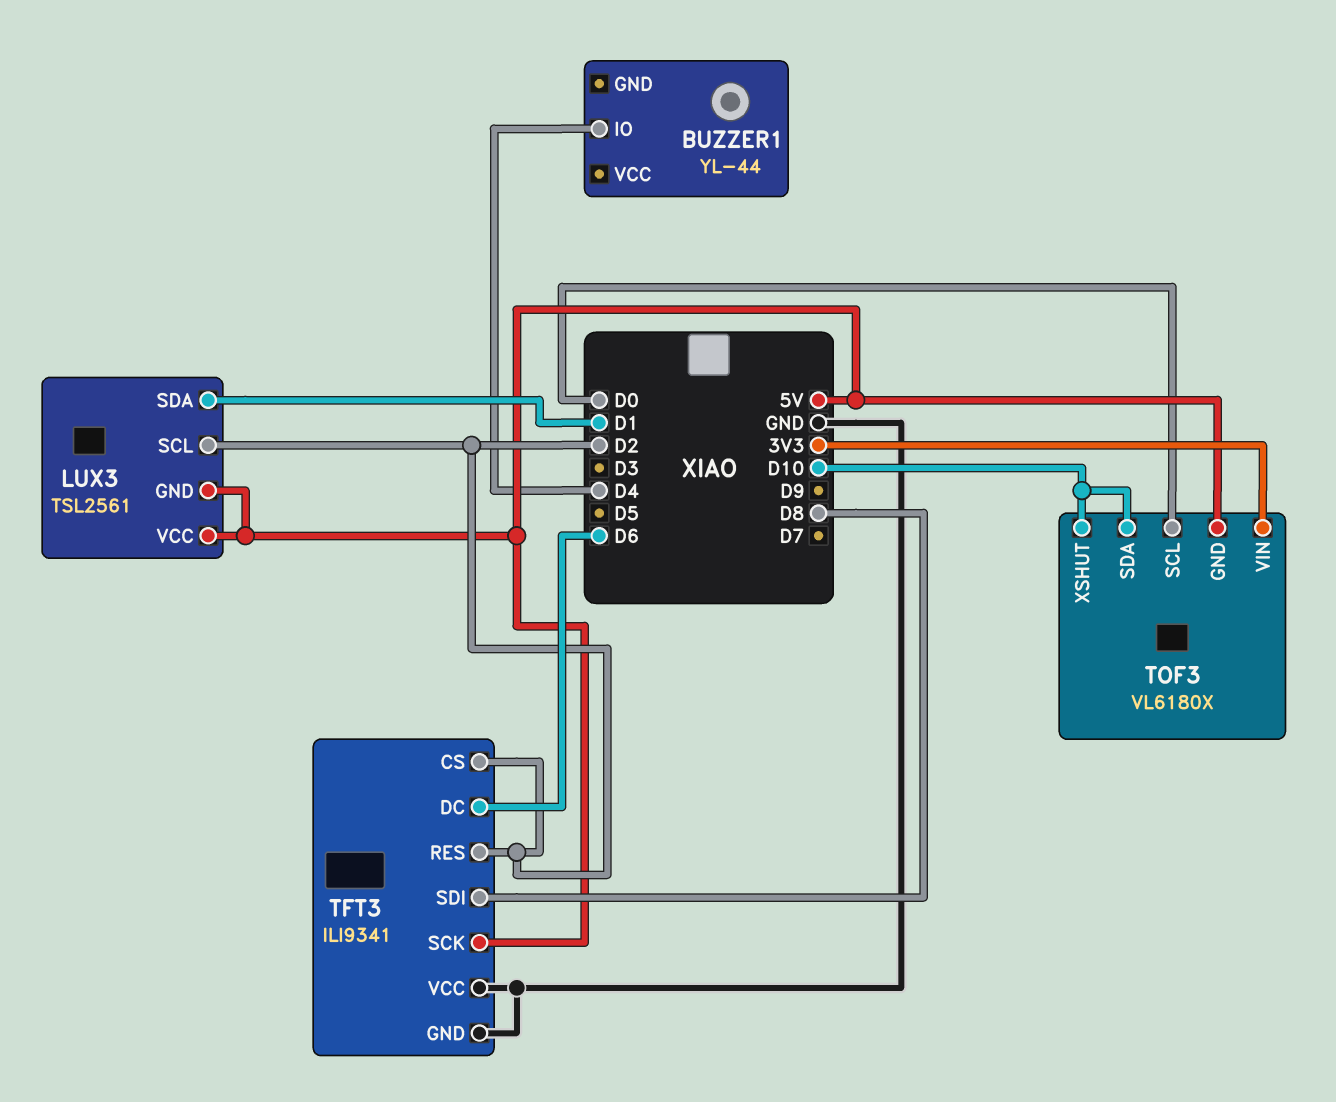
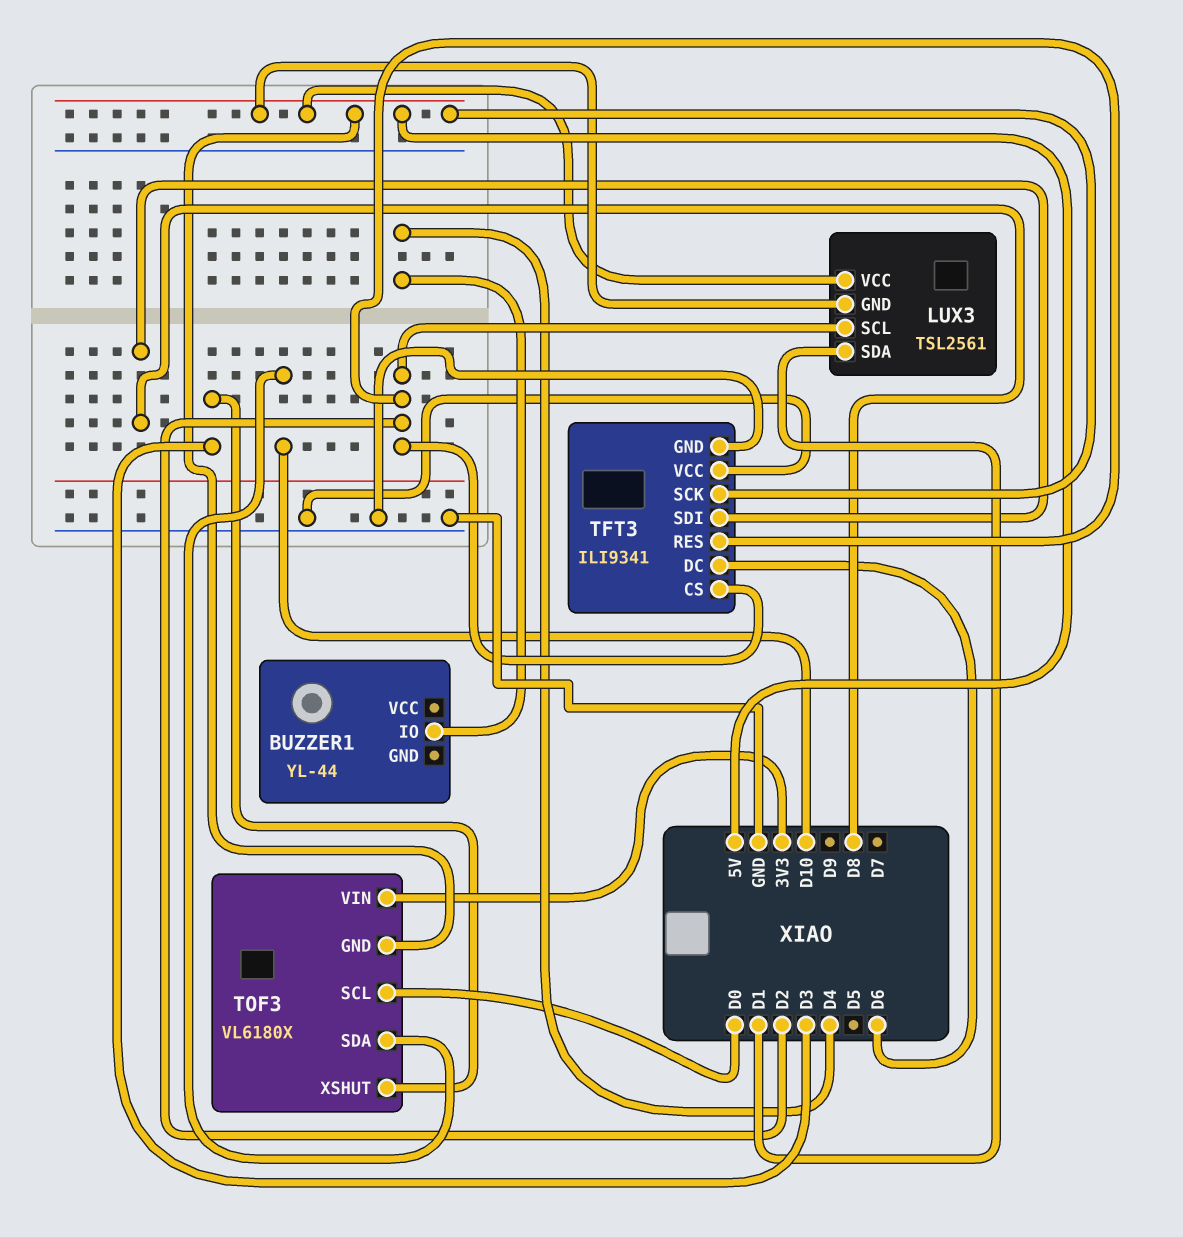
TOF3 pin XSHUT: D10 -> D3

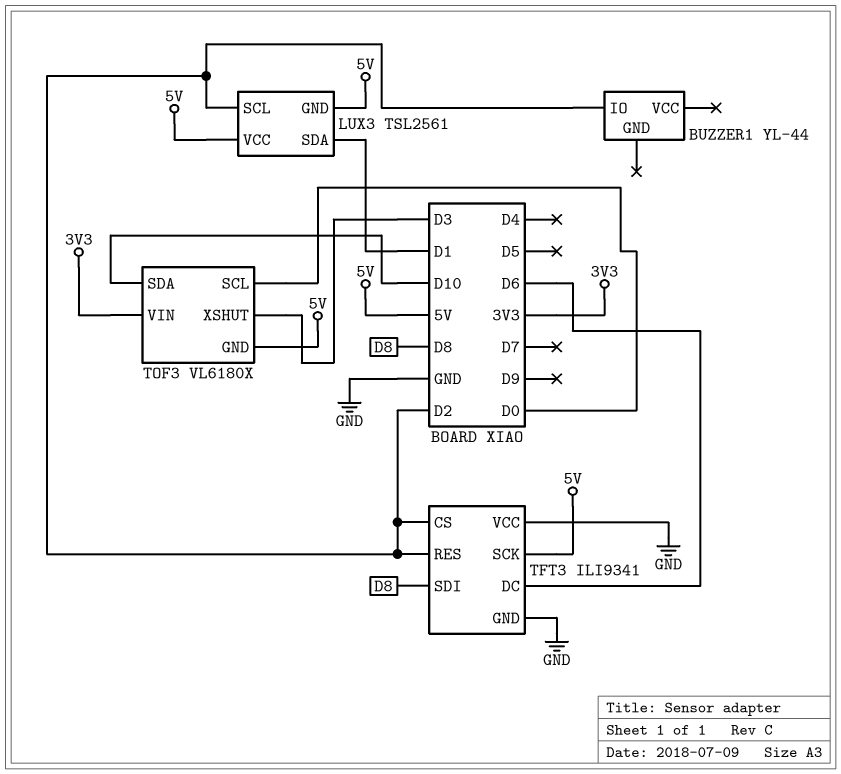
BUZZER1 pin IO: D4 -> D2

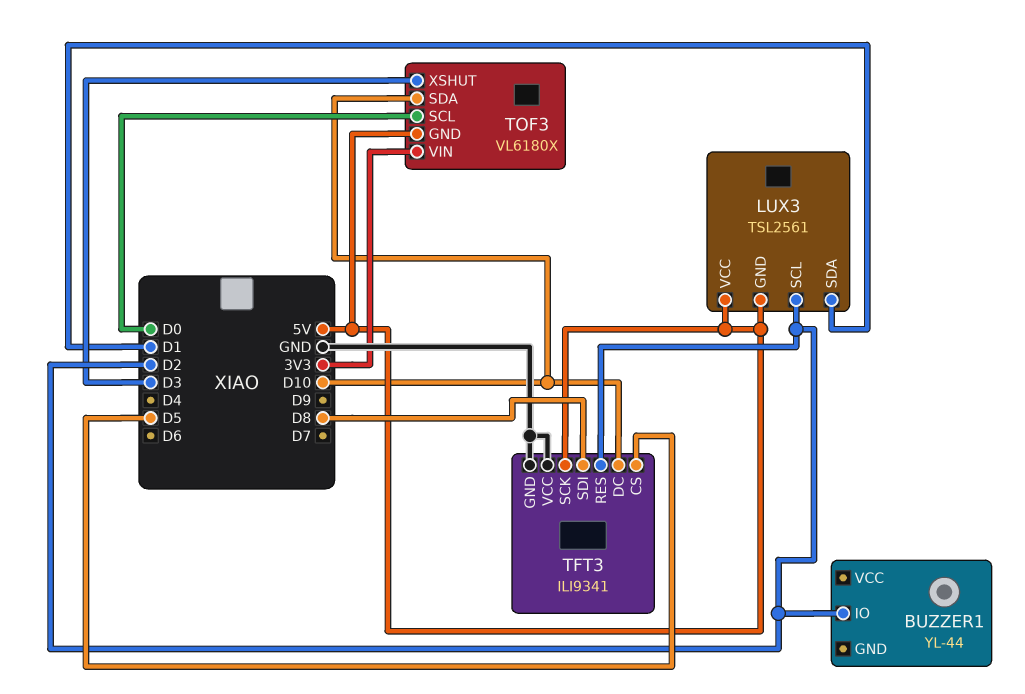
TFT3 pin CS: D2 -> D5
TFT3 pin DC: D6 -> D10

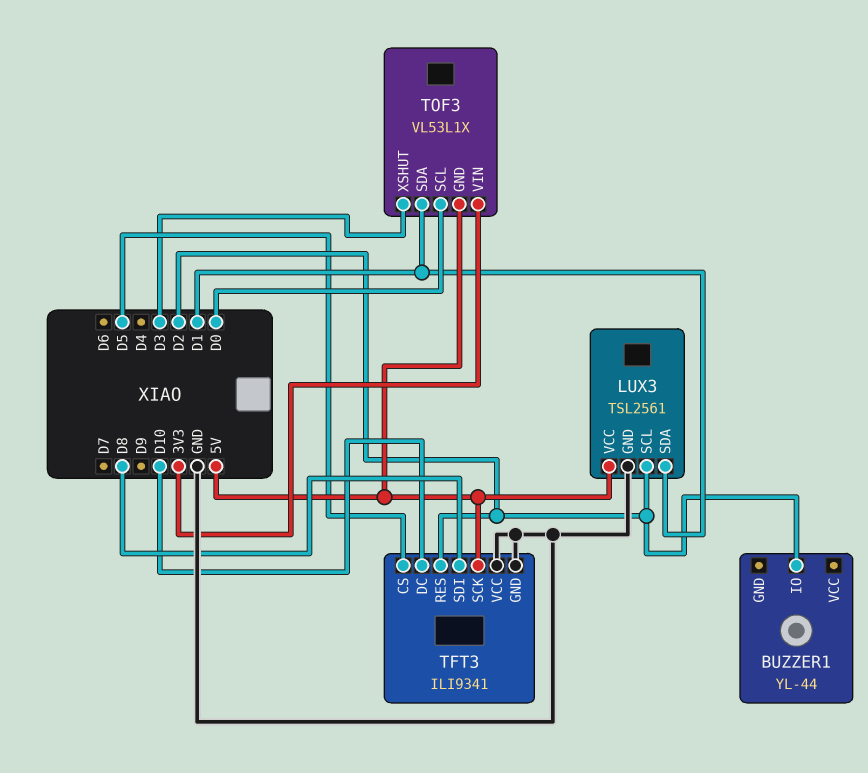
LUX3 pin GND: 5V -> GND
TOF3: VL6180X -> VL53L1X
TOF3 pin SDA: D10 -> D1

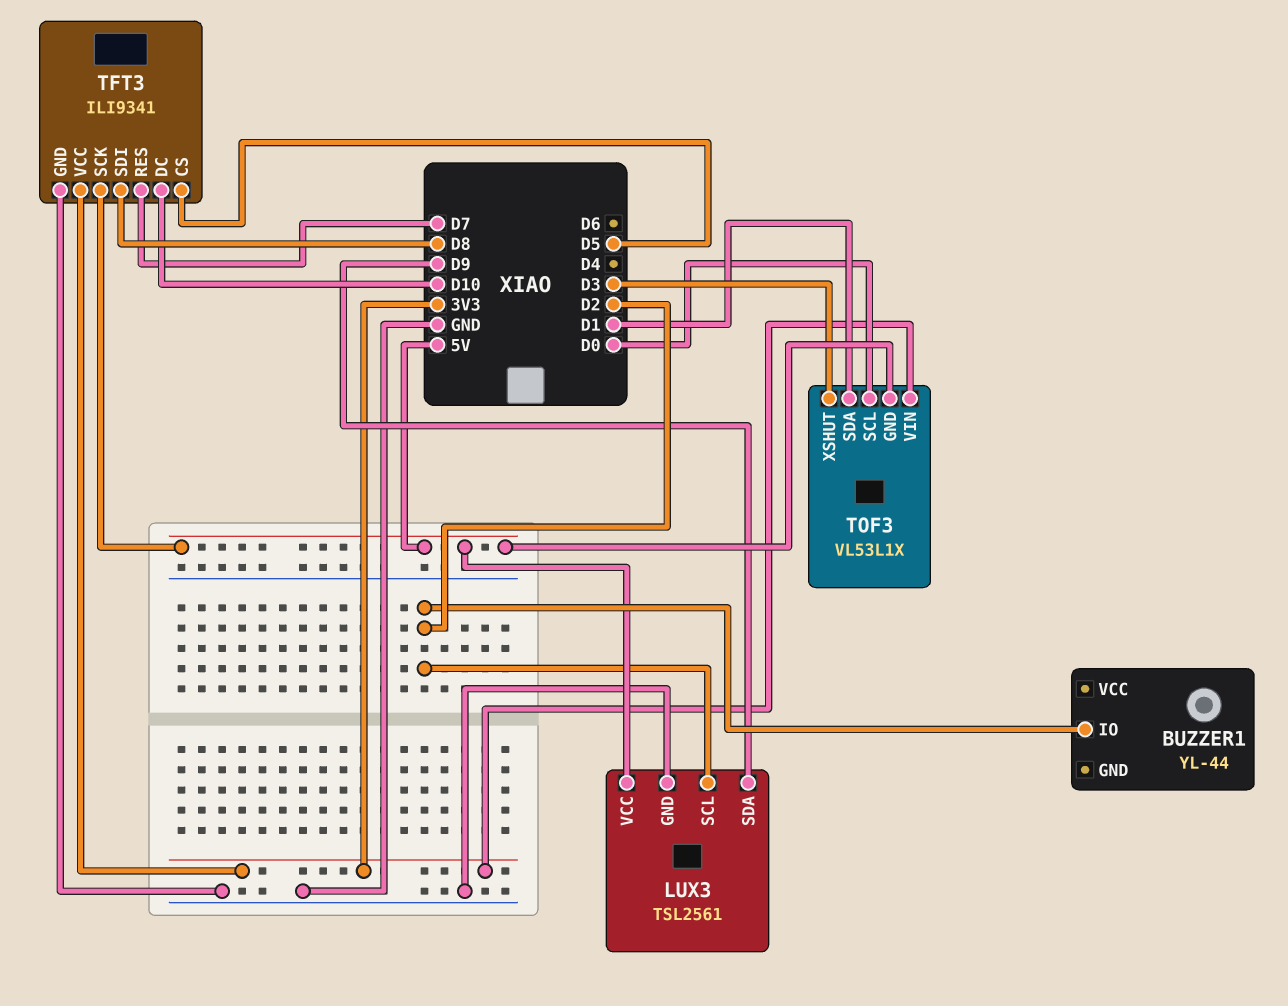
LUX3 pin SDA: D1 -> D9
TFT3 pin RES: D2 -> D7
TFT3 pin VCC: GND -> 3V3

